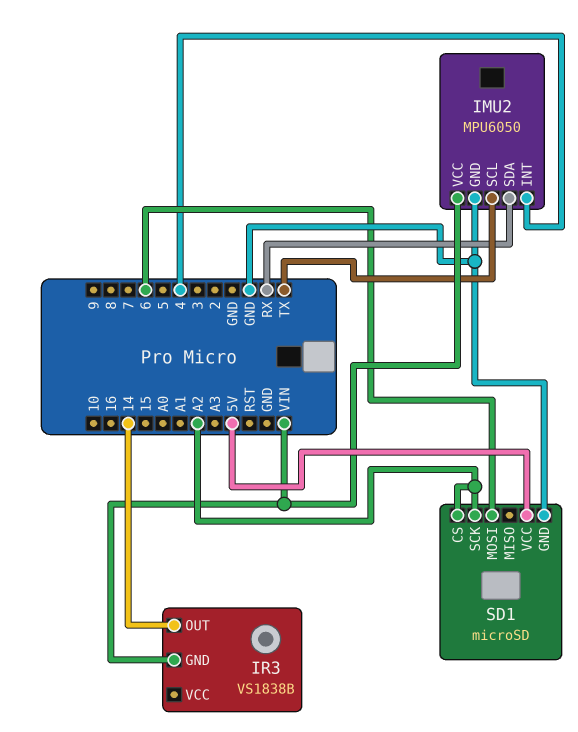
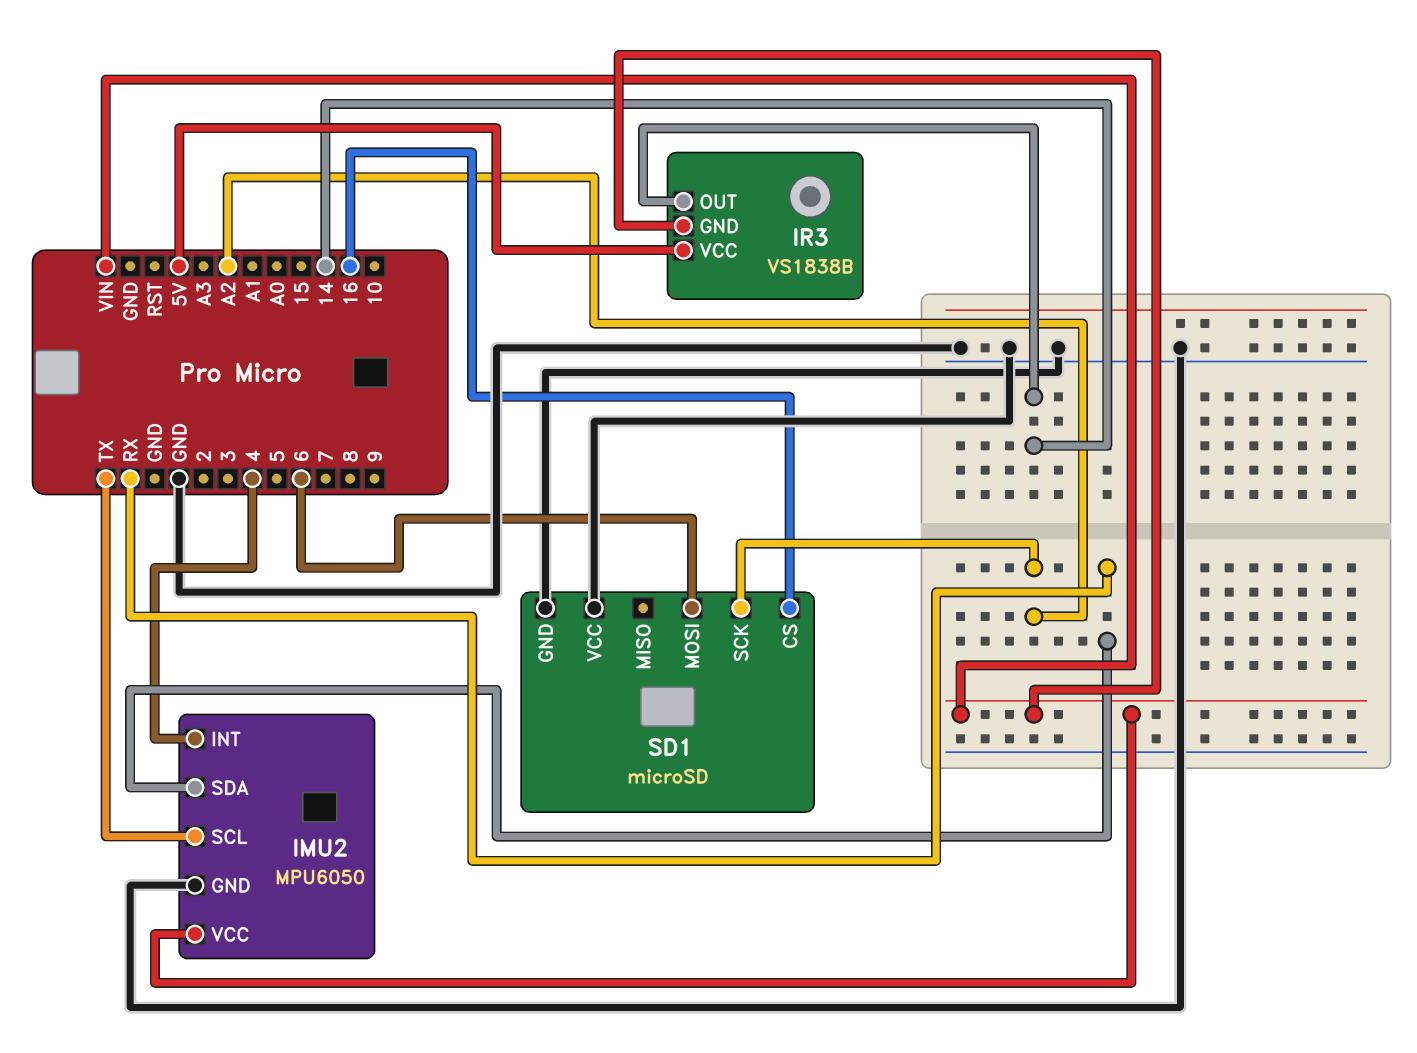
IR3 pin VCC: none -> 5V
SD1 pin CS: A2 -> 16
SD1 pin VCC: 5V -> GND

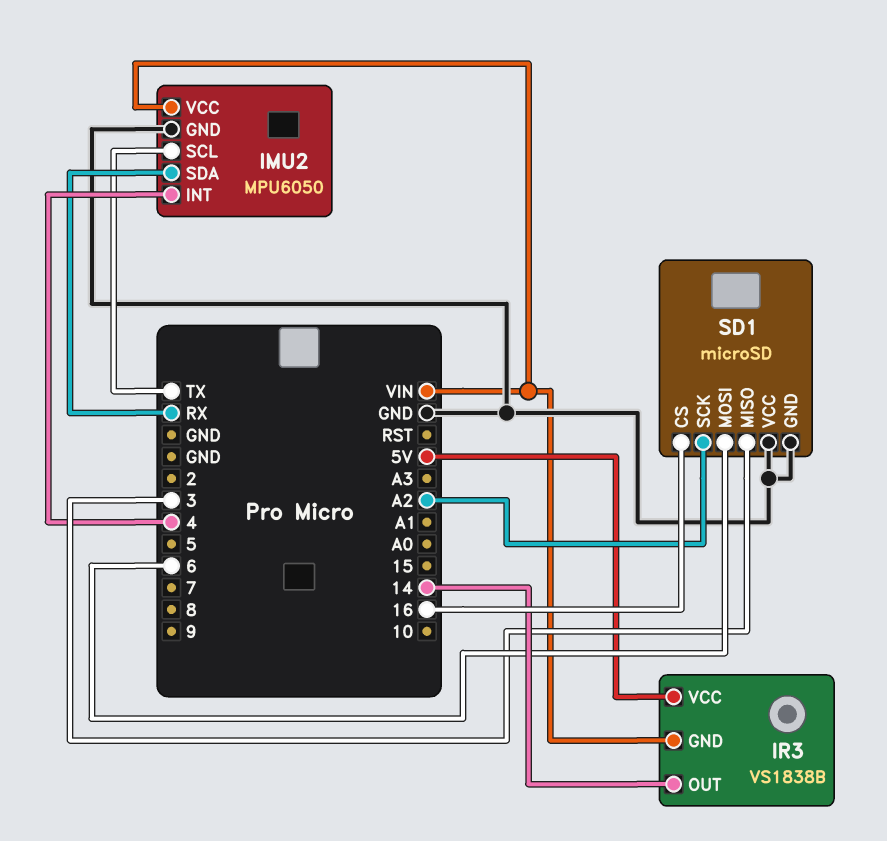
SD1 pin MISO: none -> 3

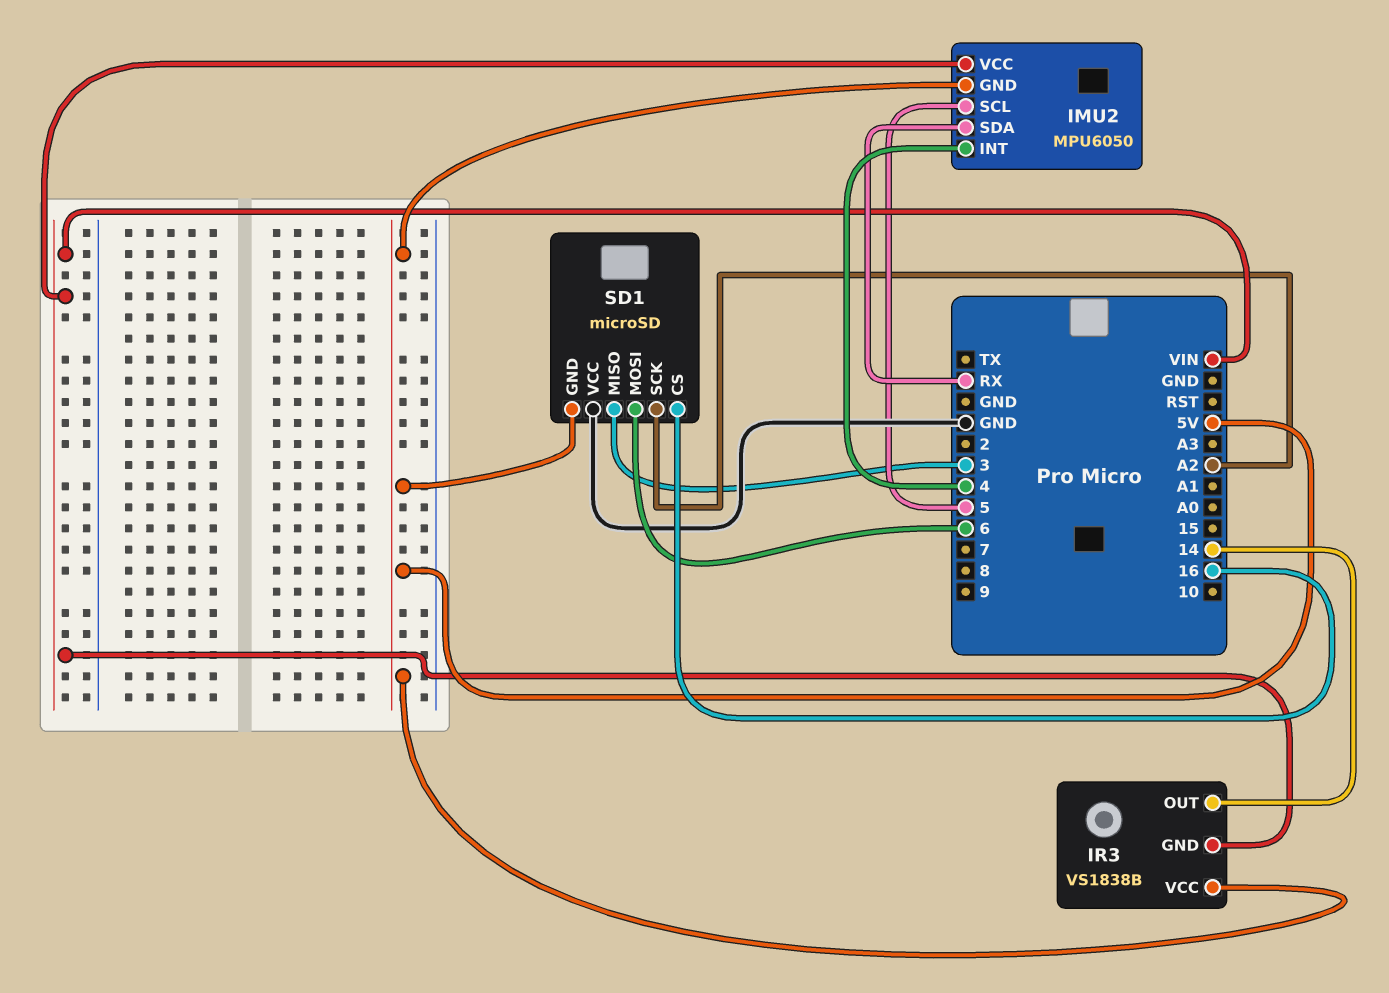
IMU2 pin GND: GND -> 5V
IMU2 pin SCL: TX -> 5
SD1 pin GND: GND -> 5V

